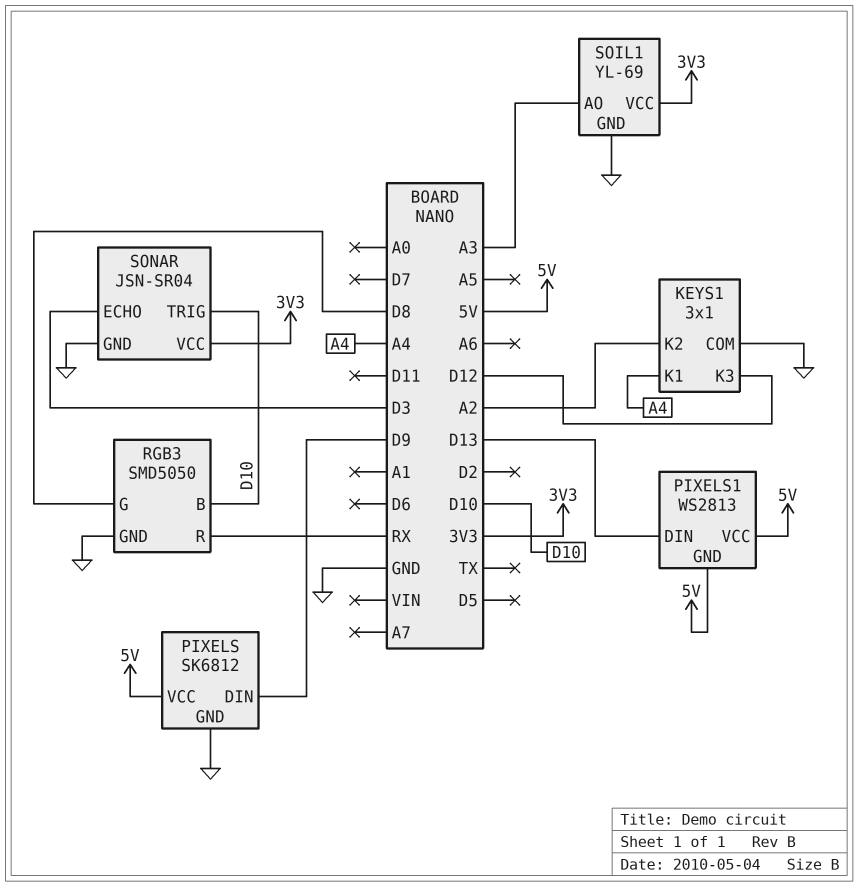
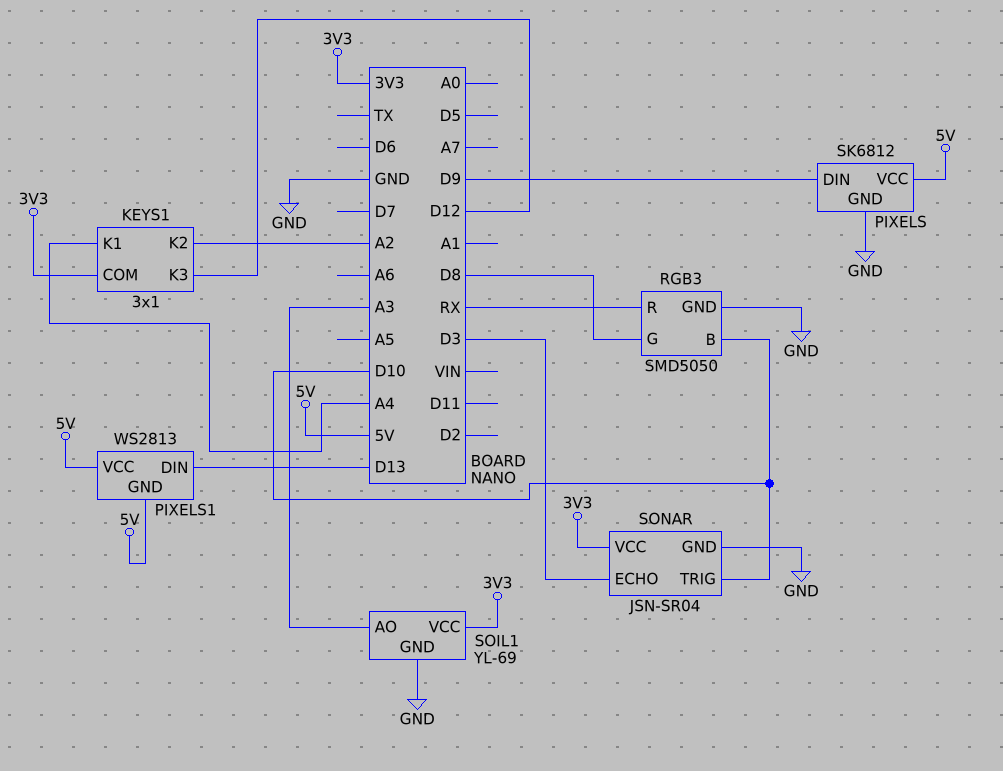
KEYS1 pin COM: GND -> 3V3

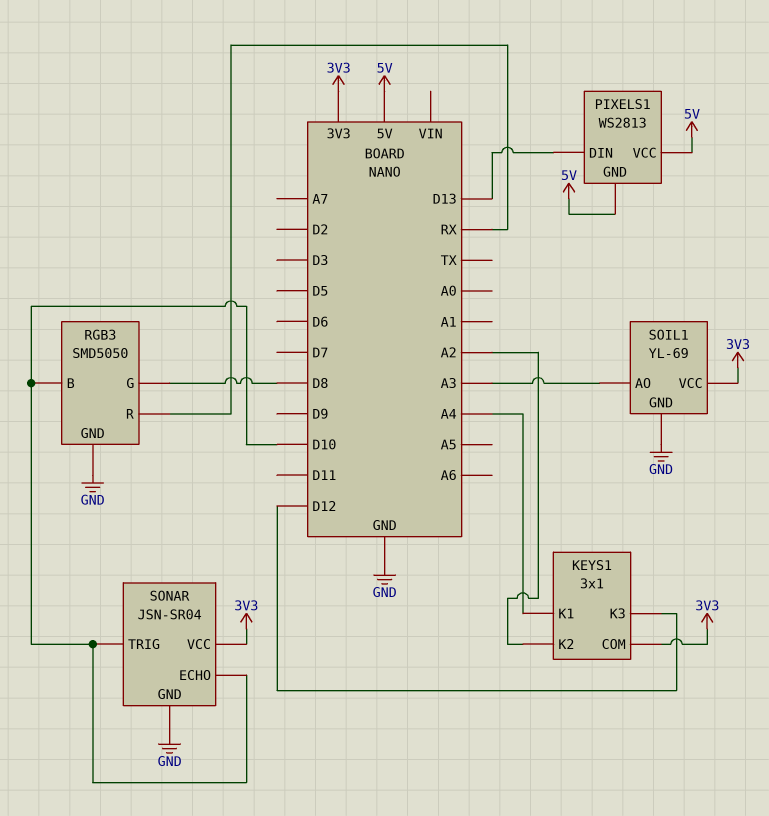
PIXELS: SK6812 -> none
PIXELS pin DIN: D9 -> none
PIXELS pin GND: GND -> none
PIXELS pin VCC: 5V -> none
SONAR pin ECHO: D3 -> D10

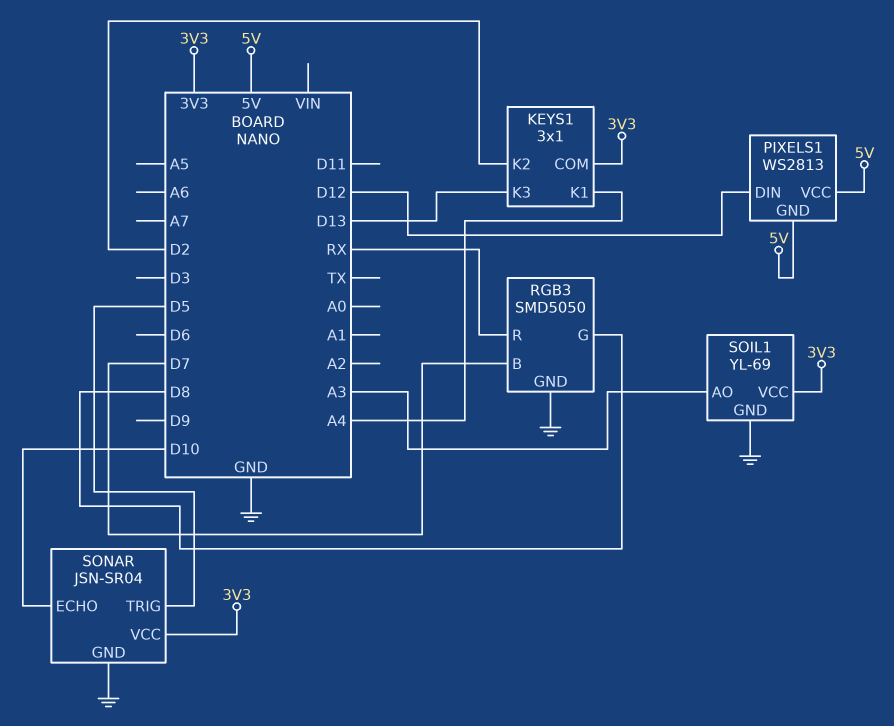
KEYS1 pin K2: A2 -> D2
KEYS1 pin K3: D12 -> D13
PIXELS1 pin DIN: D13 -> D12
RGB3 pin B: D10 -> D7
SONAR pin TRIG: D10 -> D5

